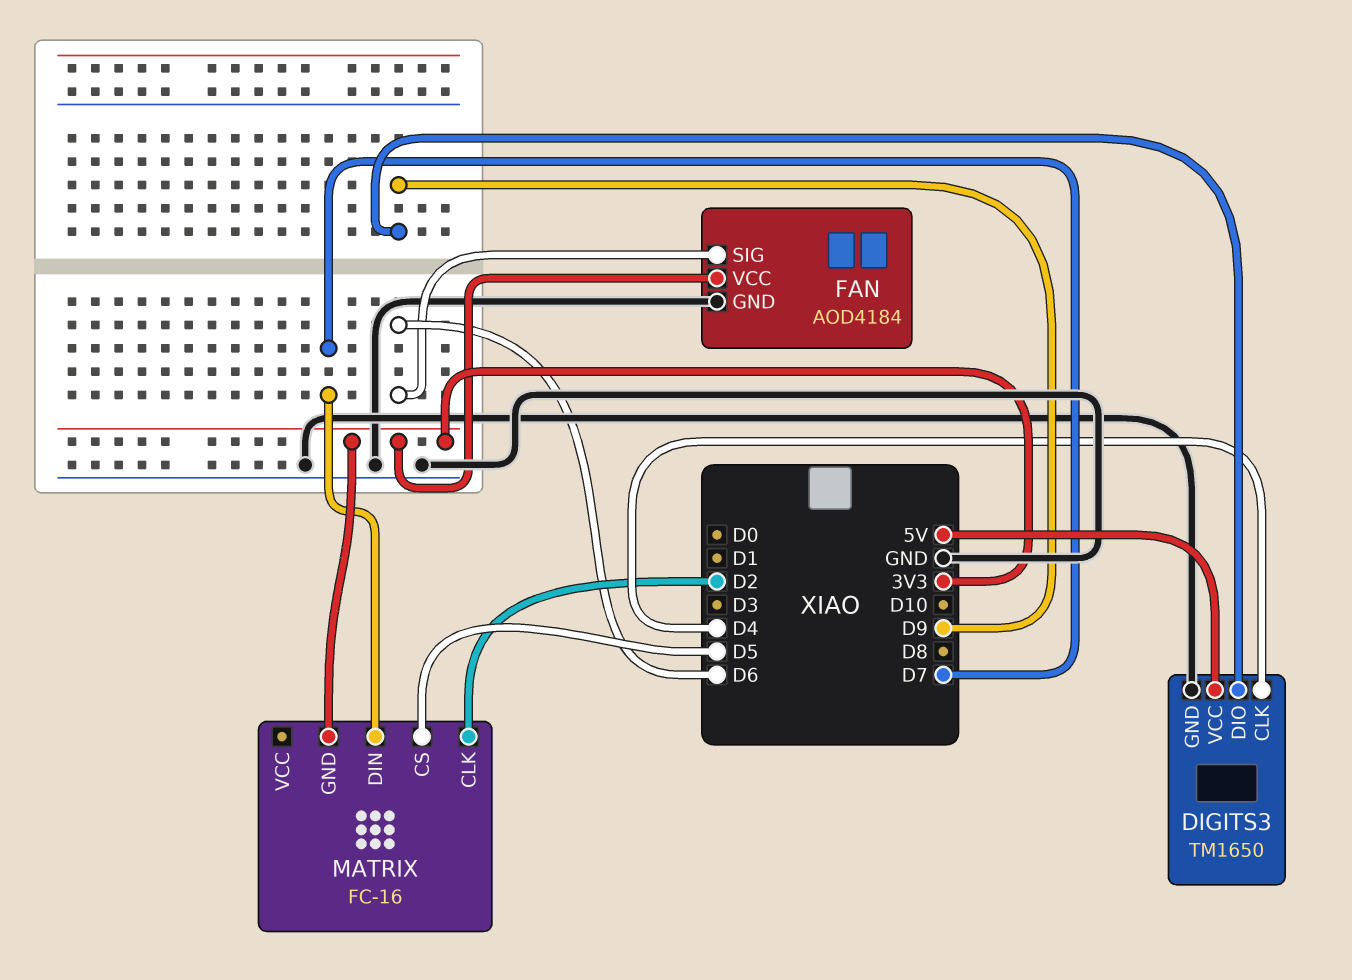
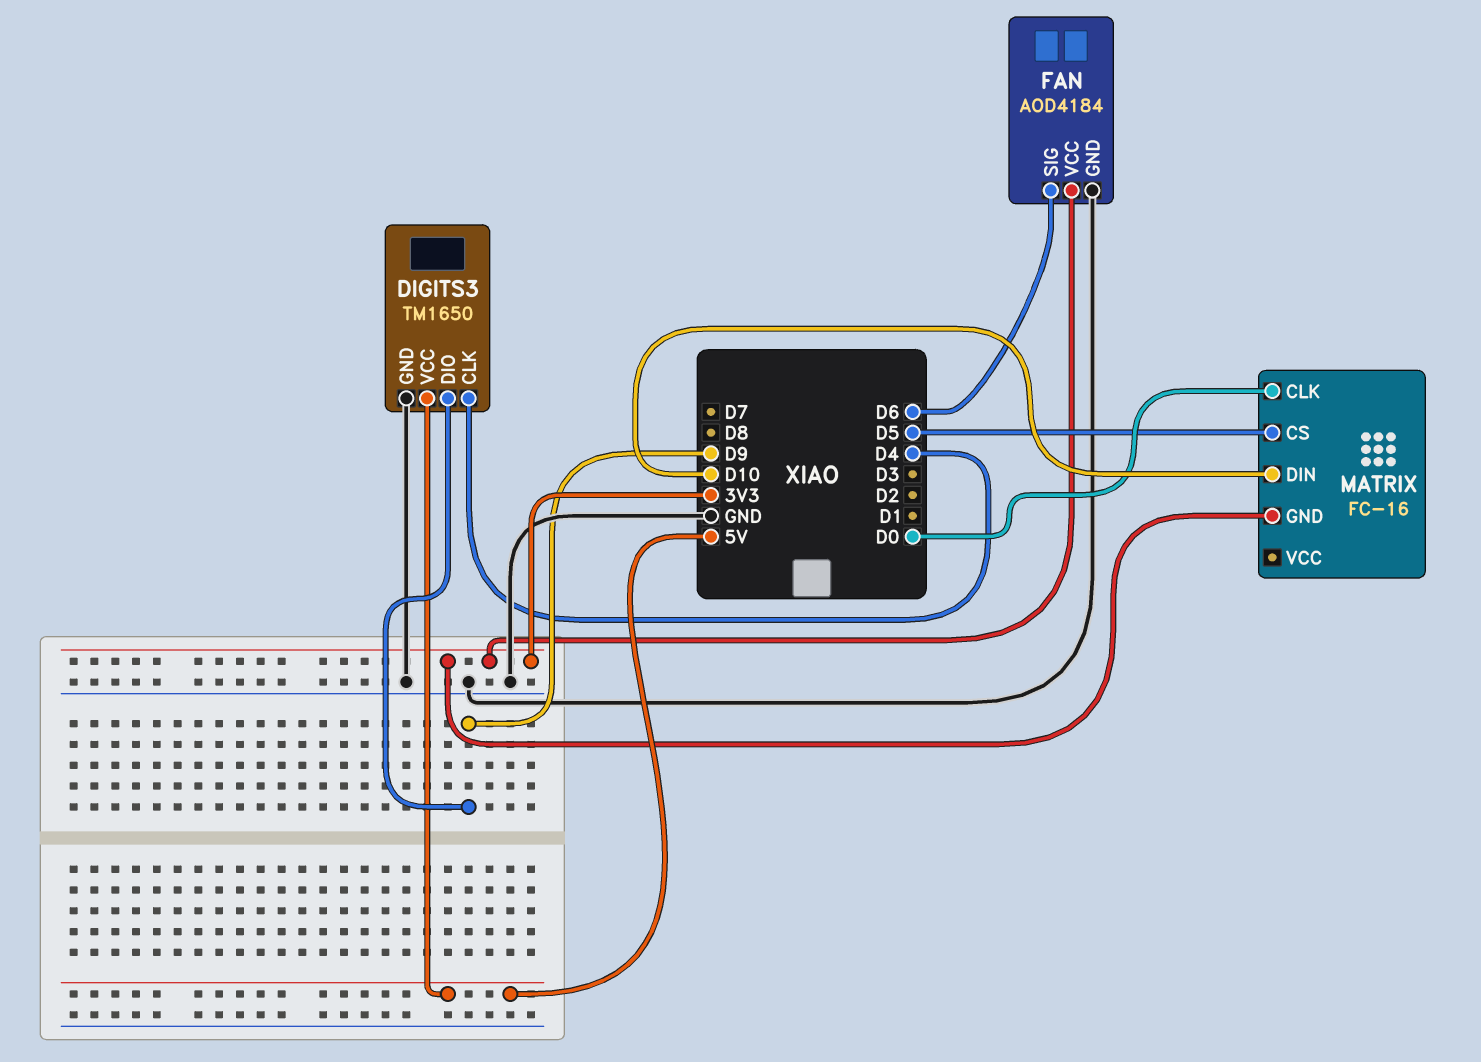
MATRIX pin CLK: D2 -> D0
MATRIX pin DIN: D7 -> D10

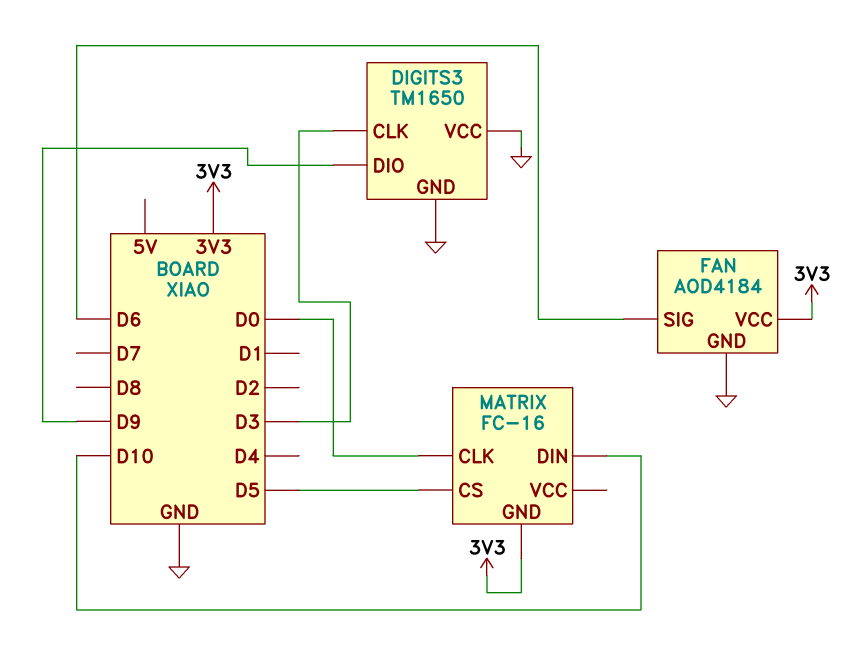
DIGITS3 pin CLK: D4 -> D3
DIGITS3 pin VCC: 5V -> GND

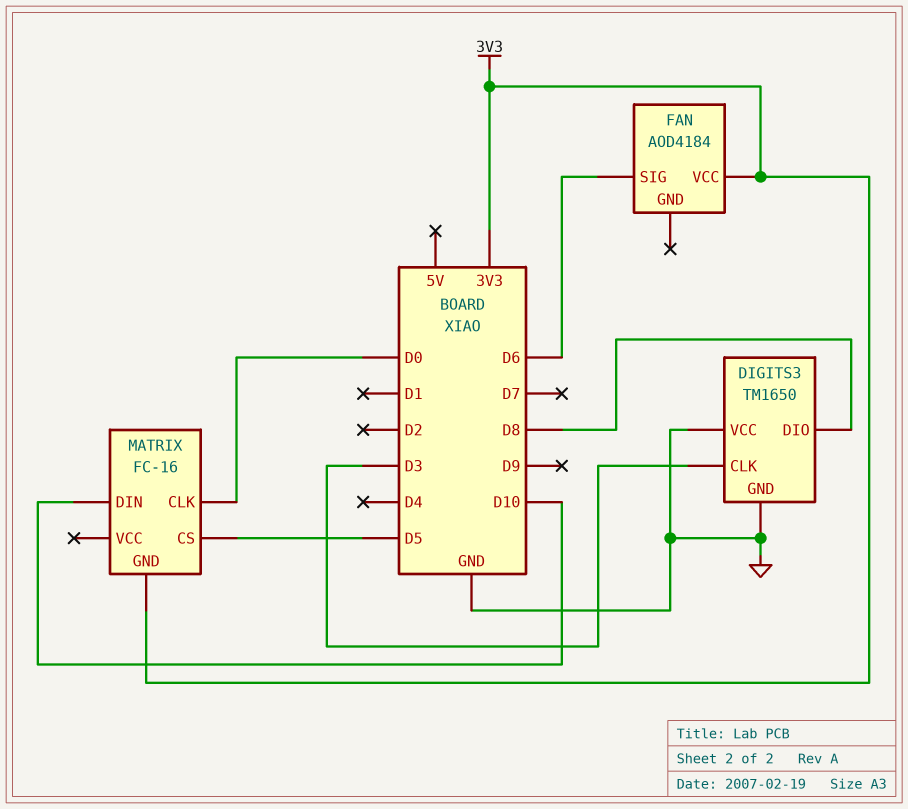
DIGITS3 pin DIO: D9 -> D8
FAN pin GND: GND -> none

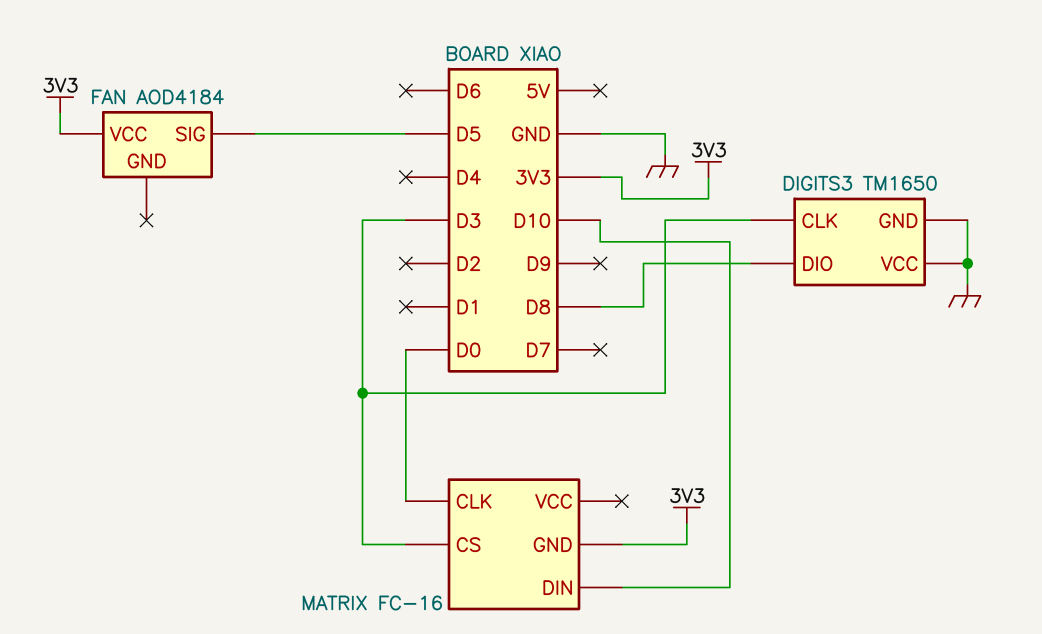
FAN pin SIG: D6 -> D5
MATRIX pin CS: D5 -> D3

